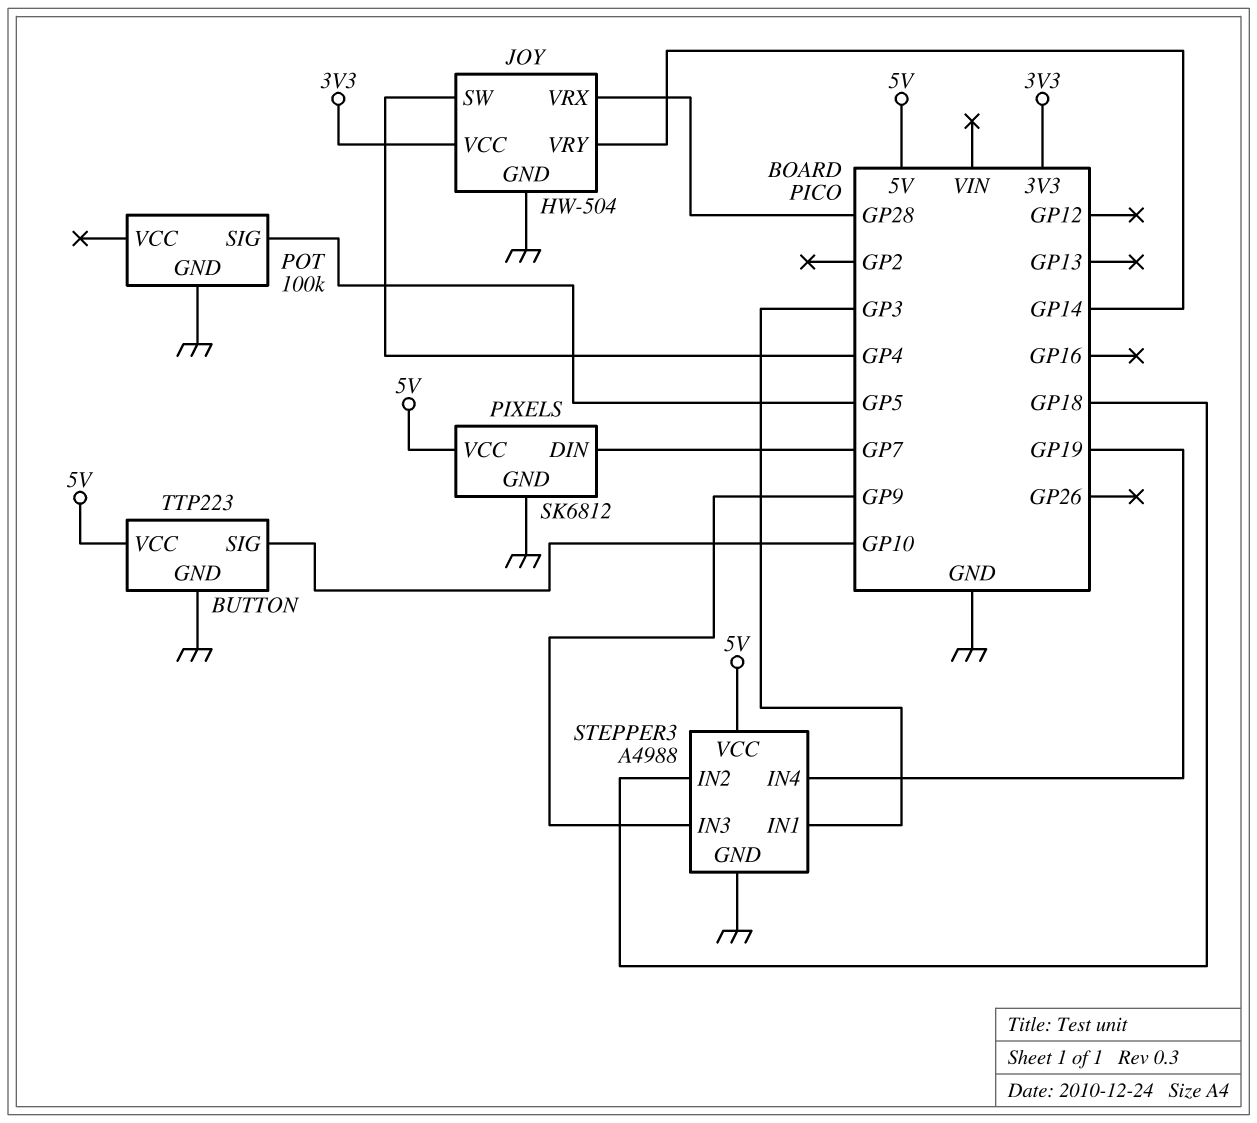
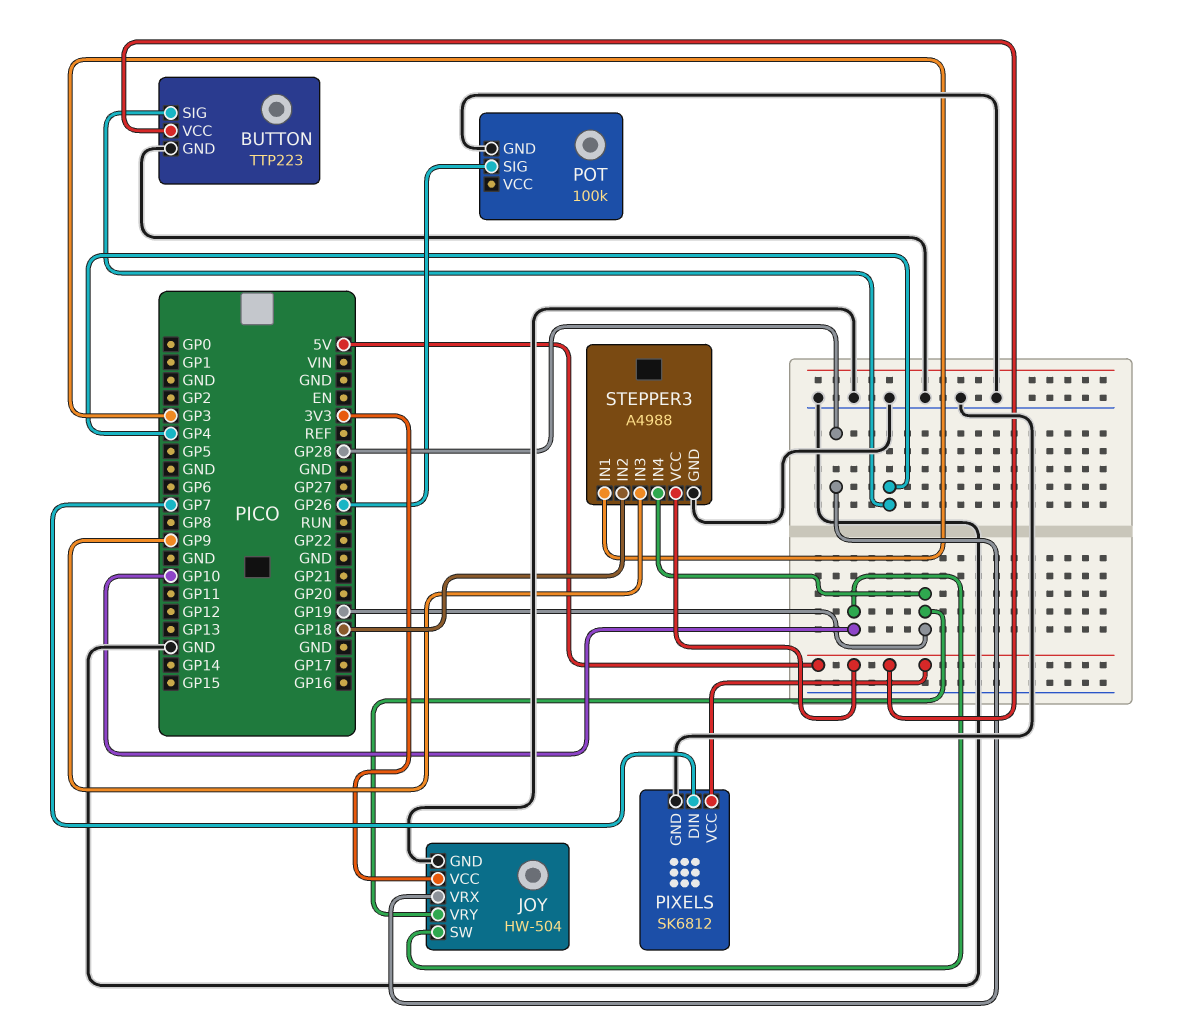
BUTTON pin SIG: GP10 -> GP4
JOY pin SW: GP4 -> GP10
JOY pin VRY: GP14 -> GP19
POT pin SIG: GP5 -> GP26

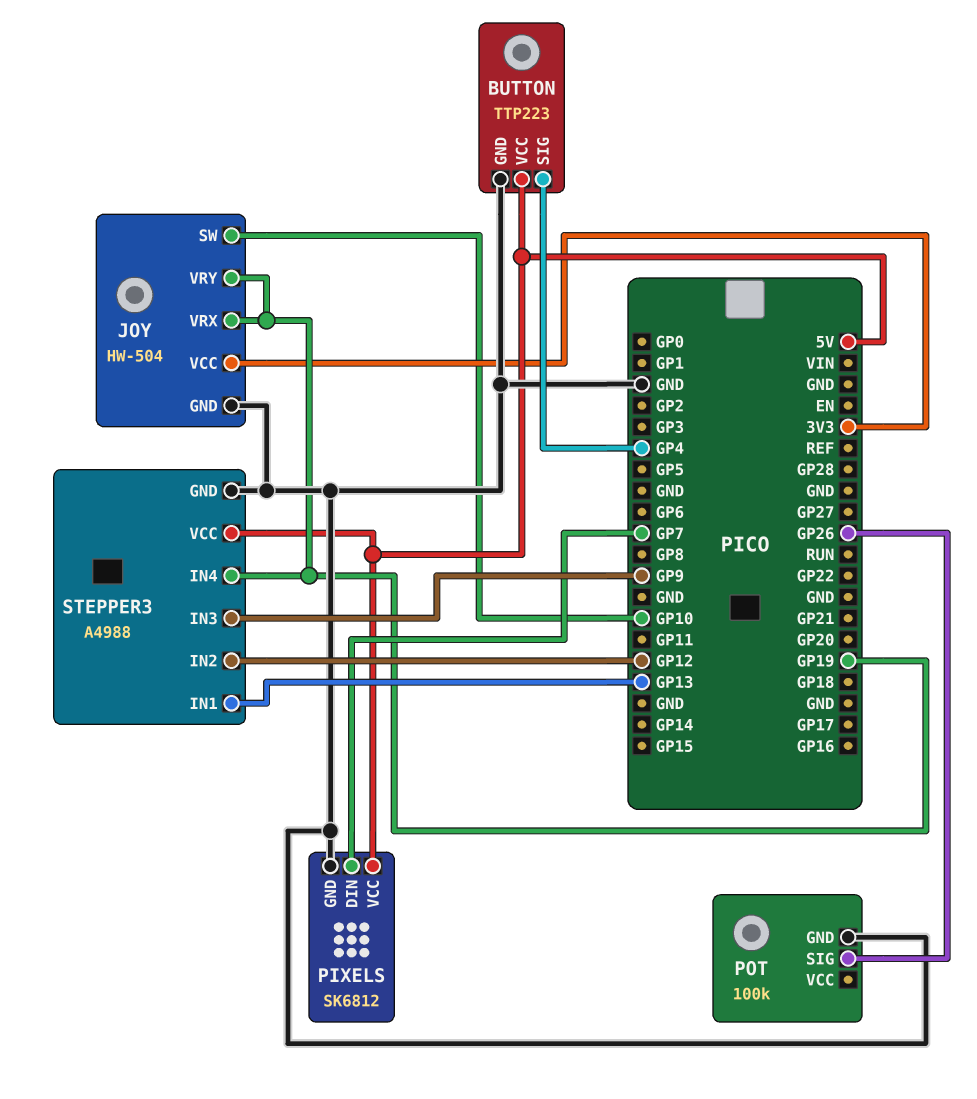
JOY pin VRX: GP28 -> GP19
STEPPER3 pin IN1: GP3 -> GP13
STEPPER3 pin IN2: GP18 -> GP12

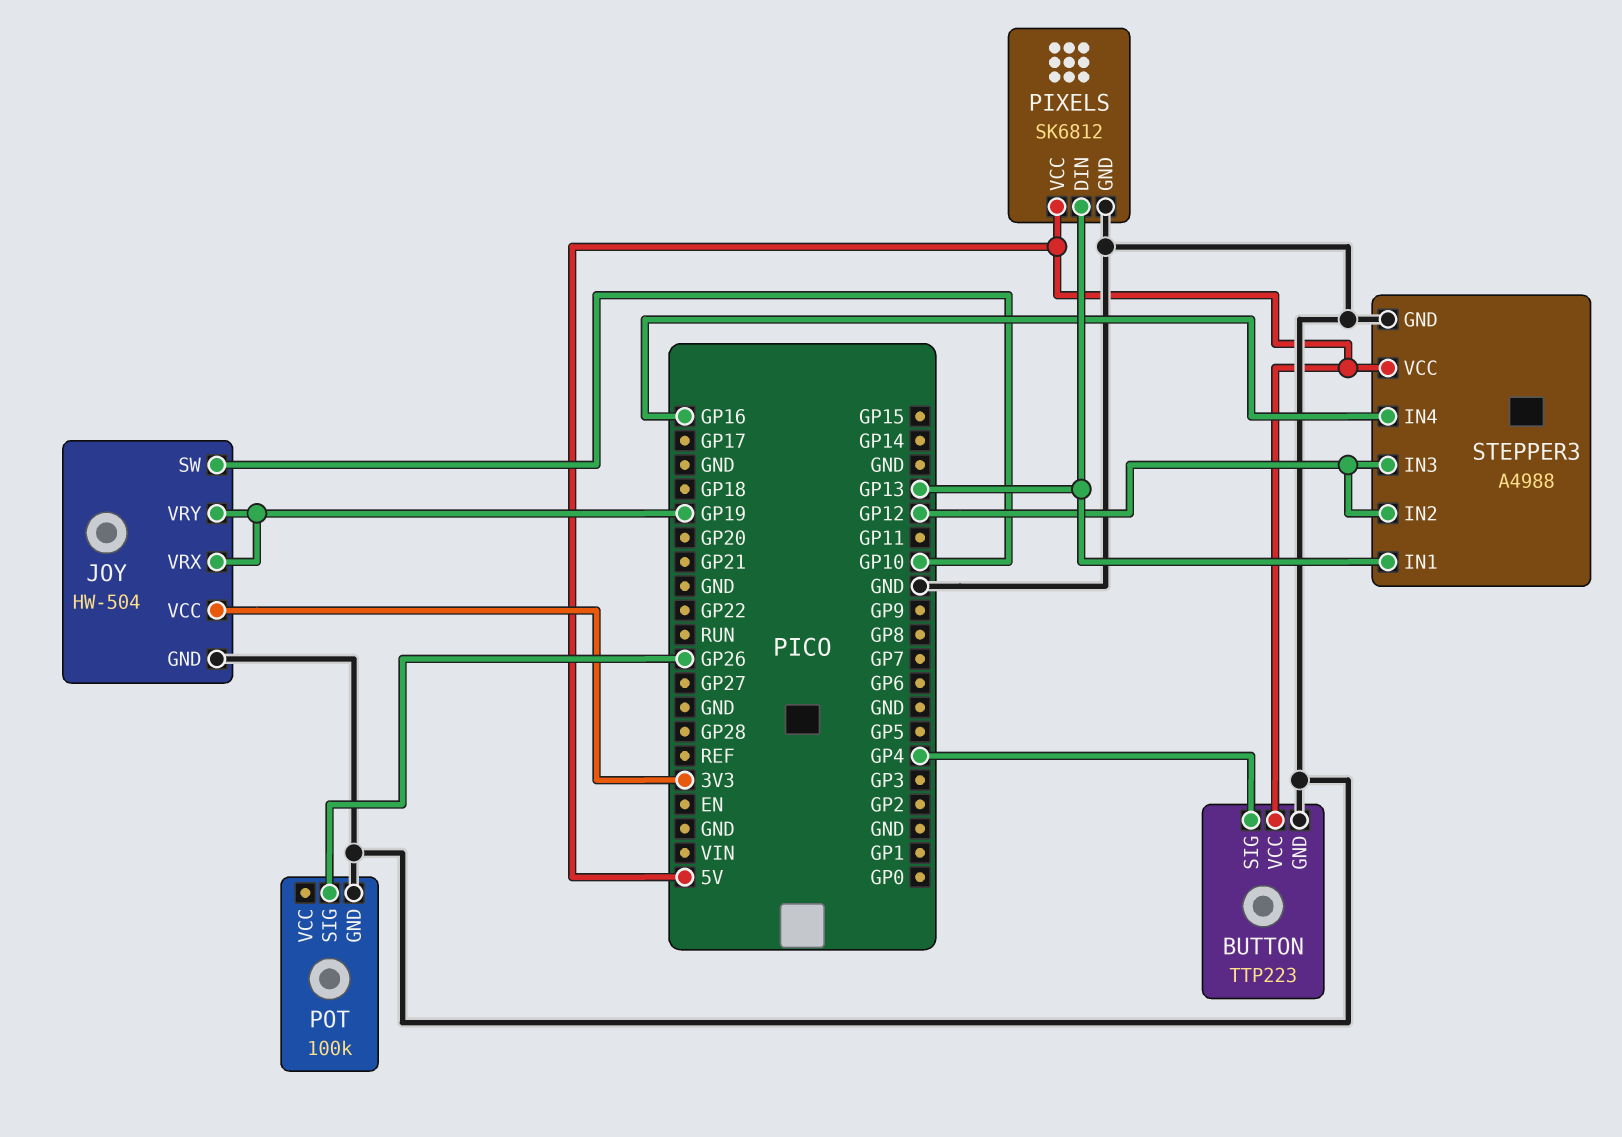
PIXELS pin DIN: GP7 -> GP13
STEPPER3 pin IN3: GP9 -> GP12
STEPPER3 pin IN4: GP19 -> GP16

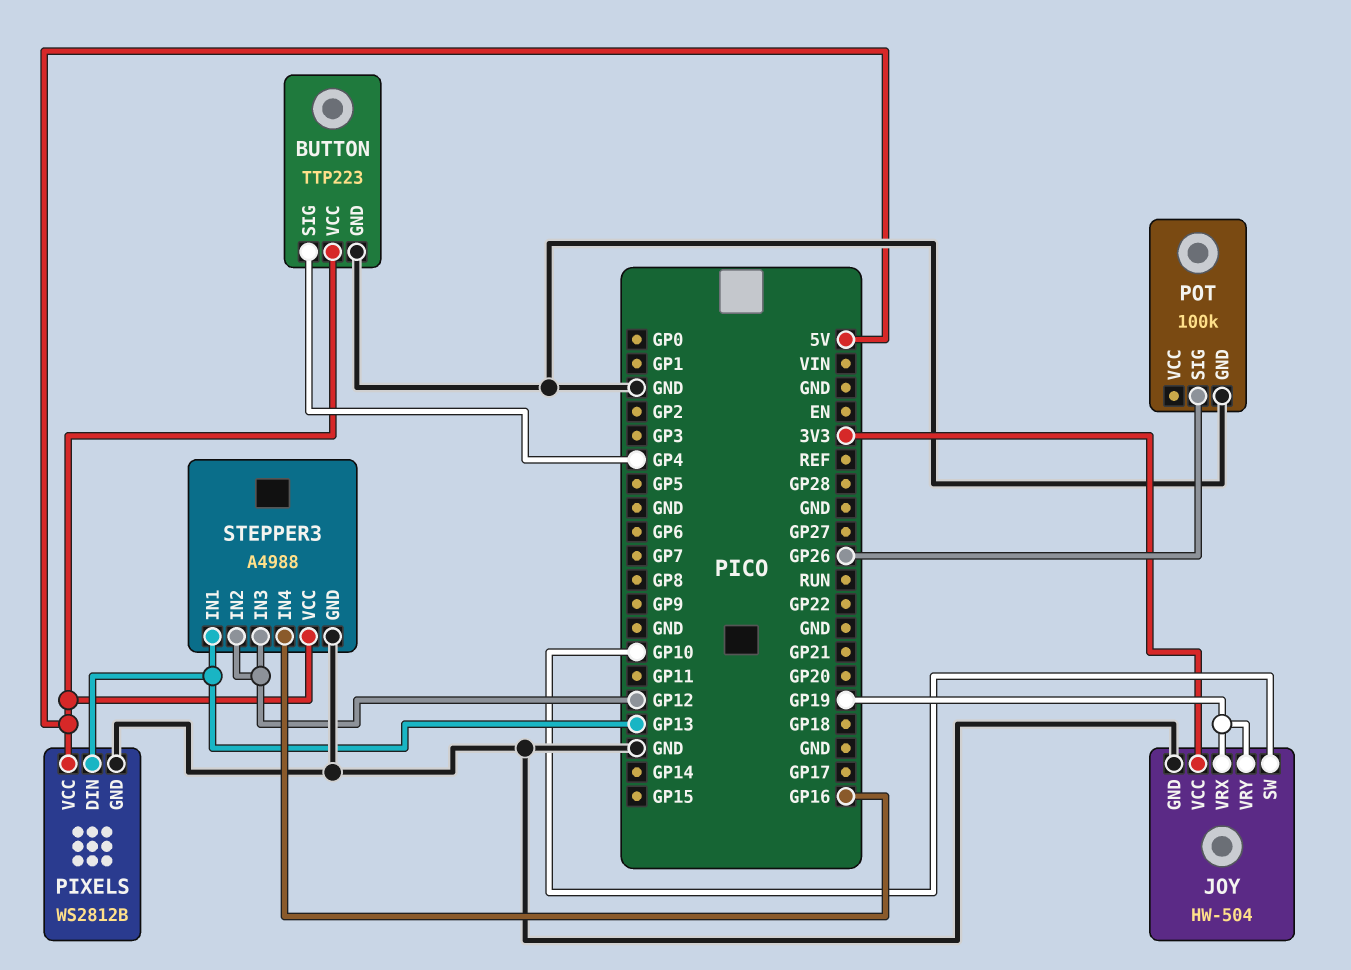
PIXELS: SK6812 -> WS2812B

